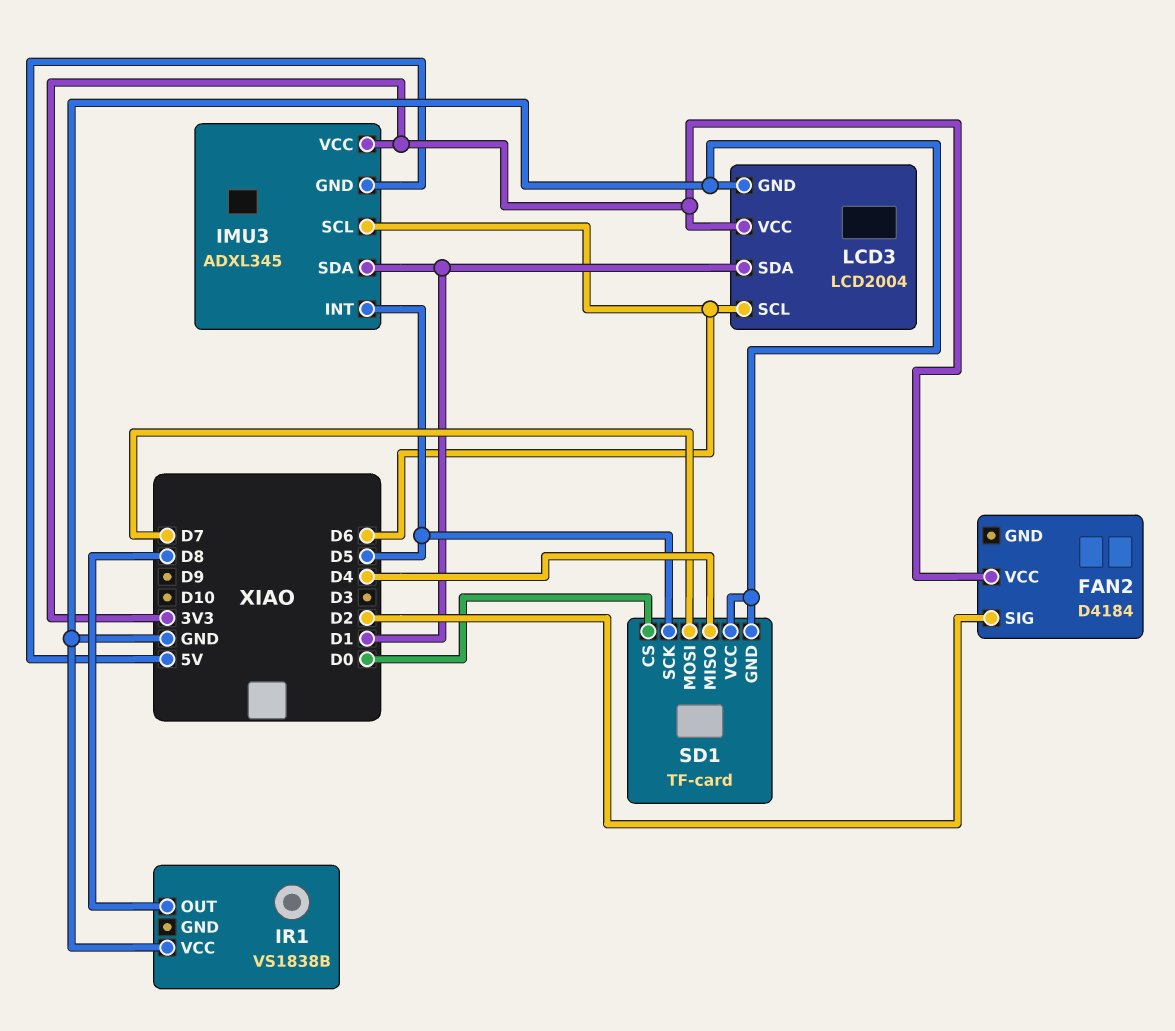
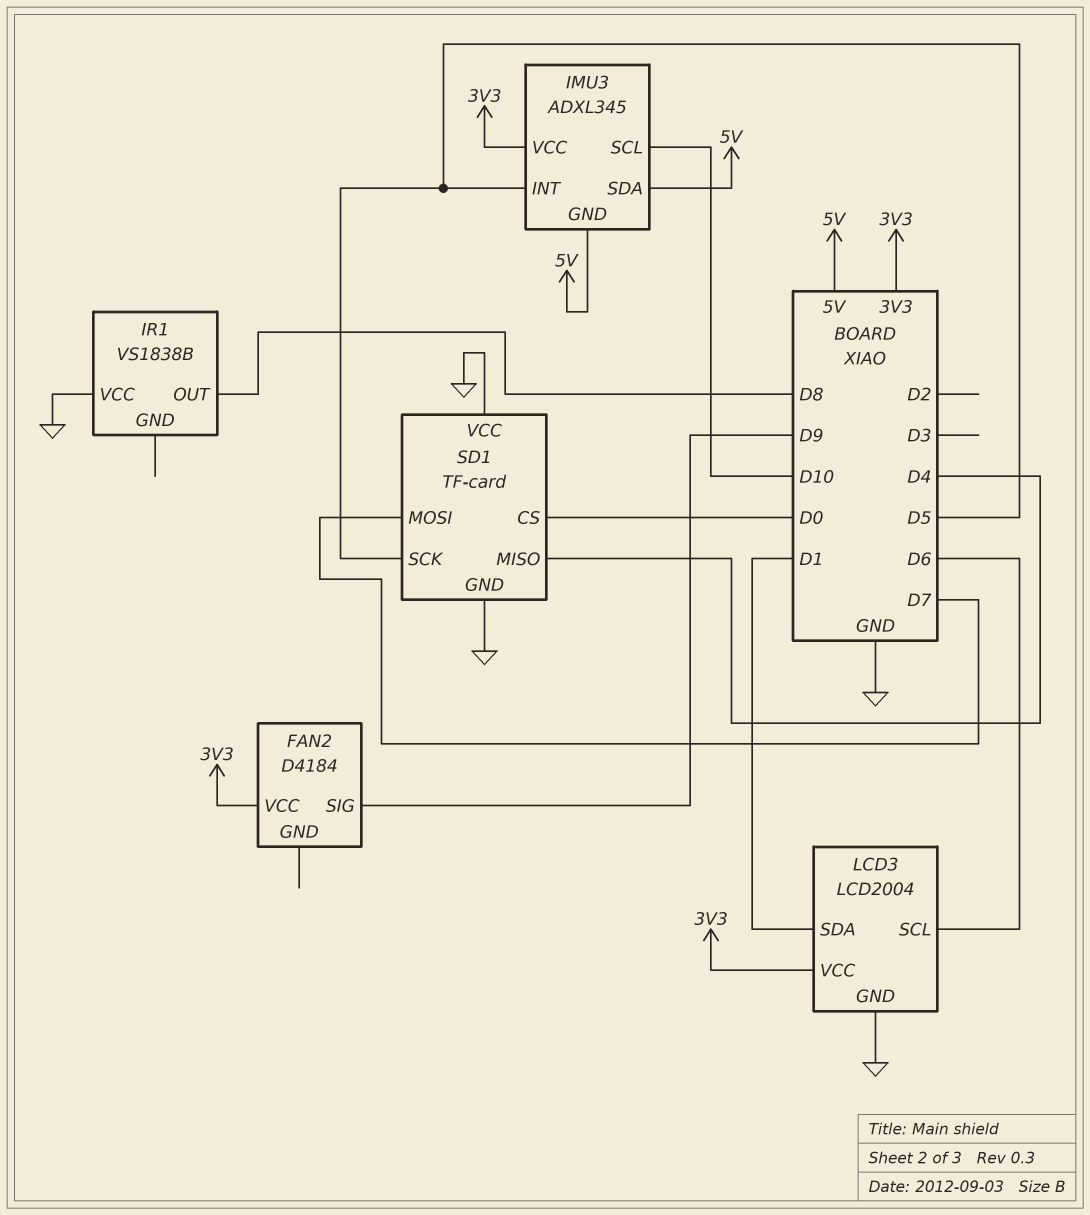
FAN2 pin SIG: D2 -> D9
IMU3 pin SCL: D6 -> D10
IMU3 pin SDA: D1 -> 5V

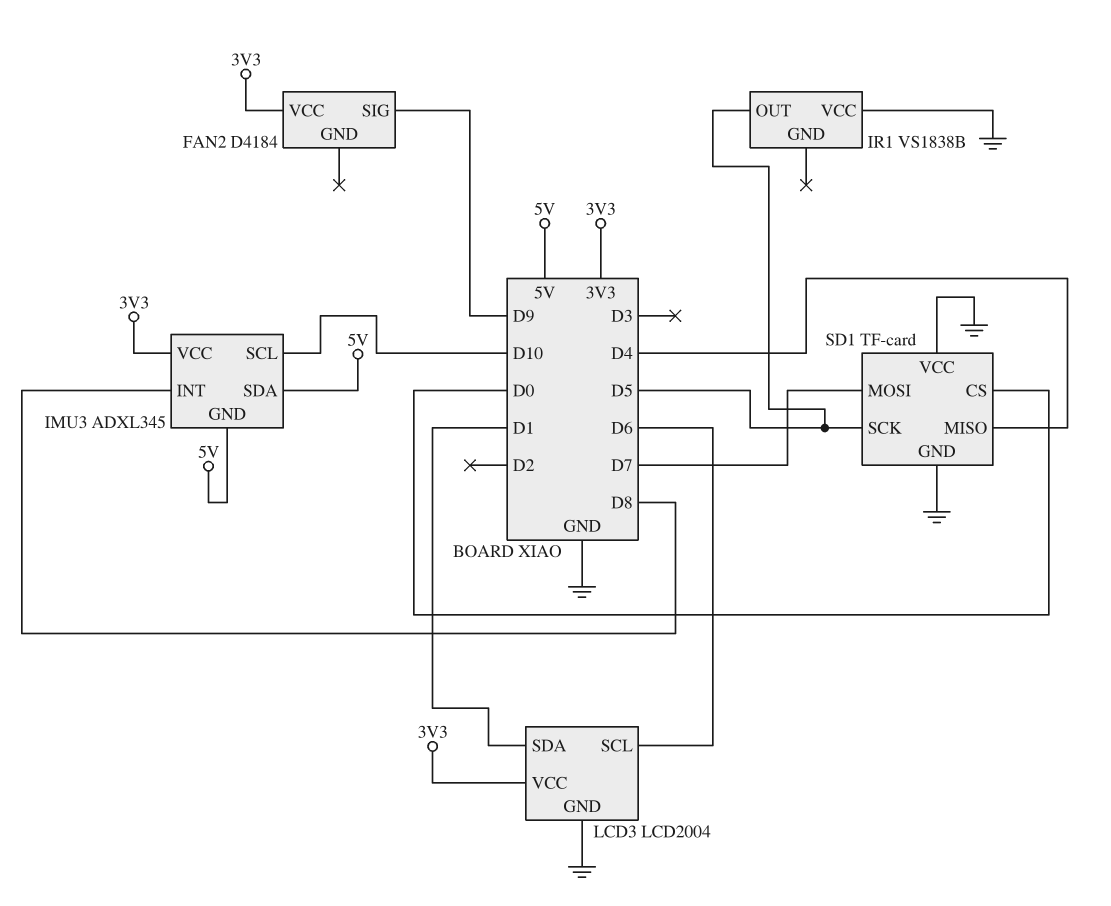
IMU3 pin INT: D5 -> D8
IR1 pin OUT: D8 -> D5

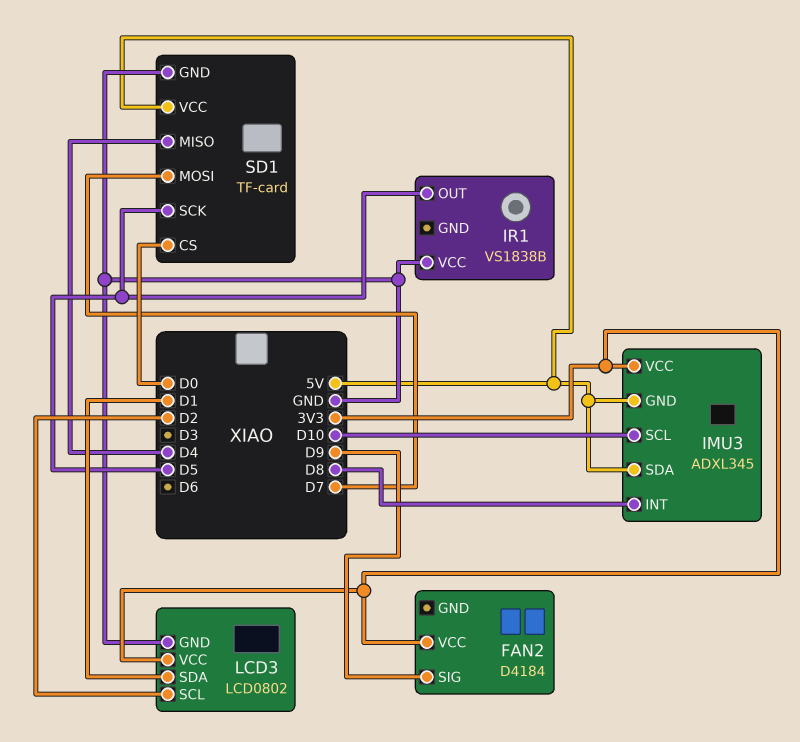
LCD3: LCD2004 -> LCD0802
LCD3 pin SCL: D6 -> D2
SD1 pin VCC: GND -> 5V

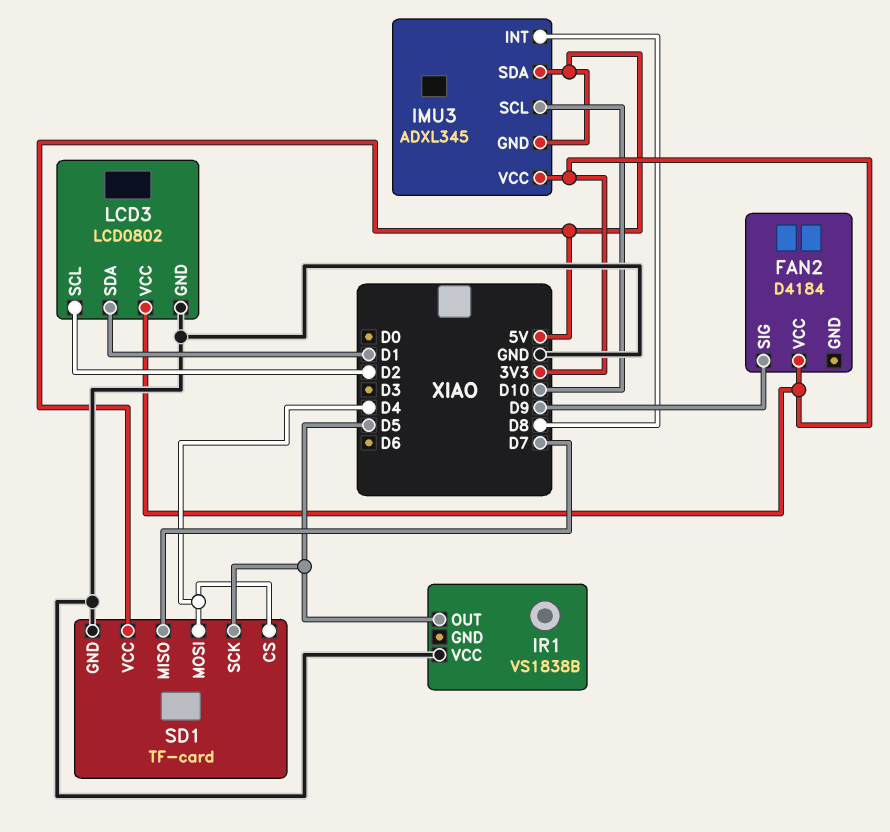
SD1 pin CS: D0 -> D4
SD1 pin MISO: D4 -> D7
SD1 pin MOSI: D7 -> D4

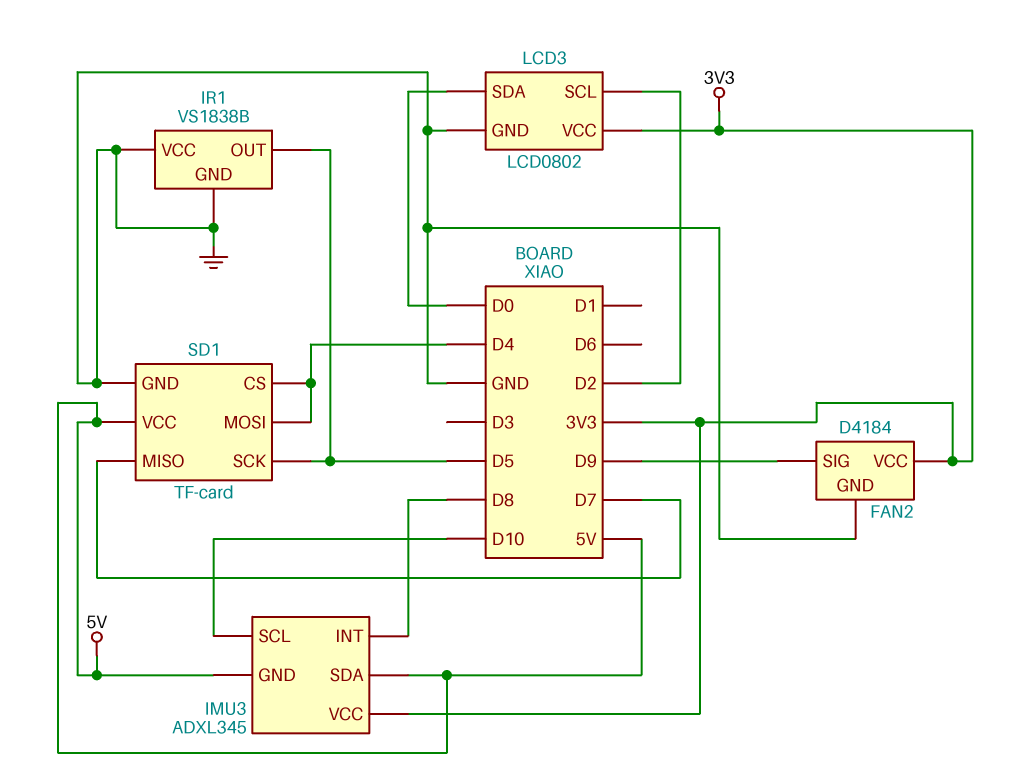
FAN2 pin GND: none -> GND
IR1 pin GND: none -> GND
LCD3 pin SDA: D1 -> D0

